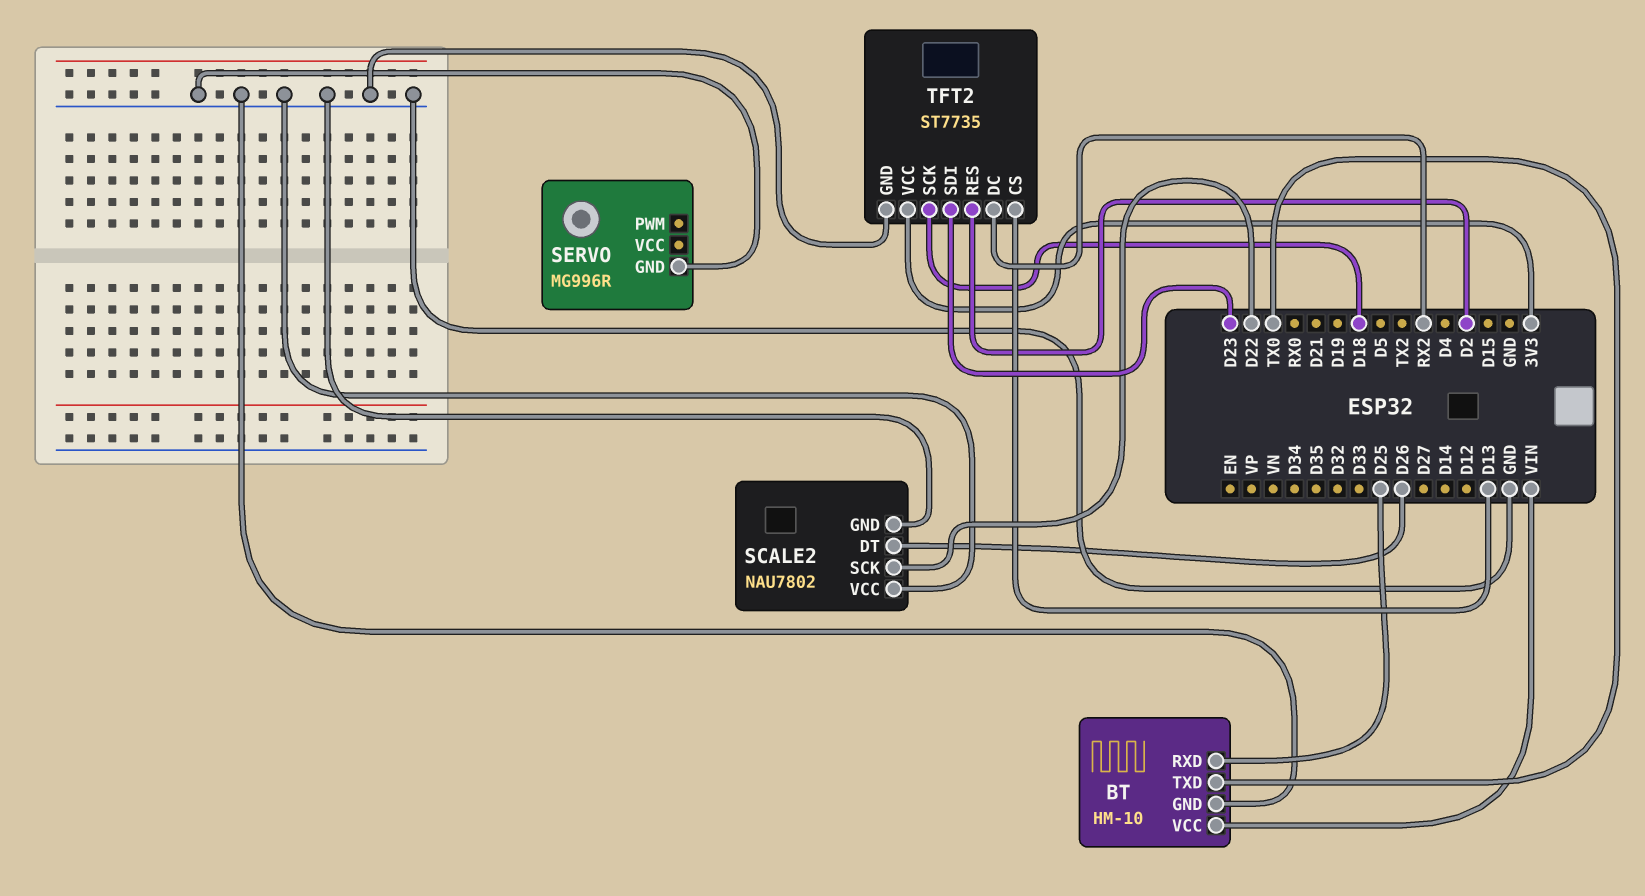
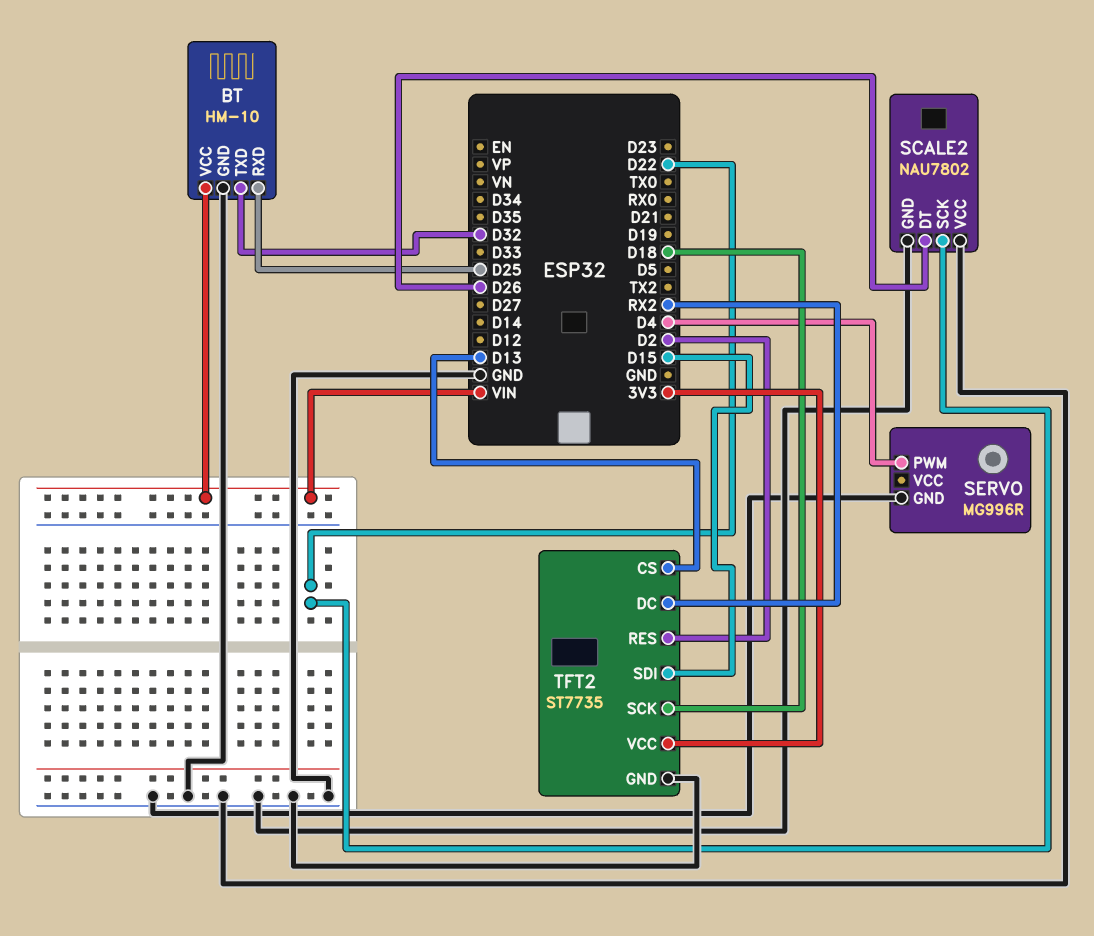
BT pin TXD: TX0 -> D32
SERVO pin PWM: none -> D4
TFT2 pin SDI: D23 -> D15

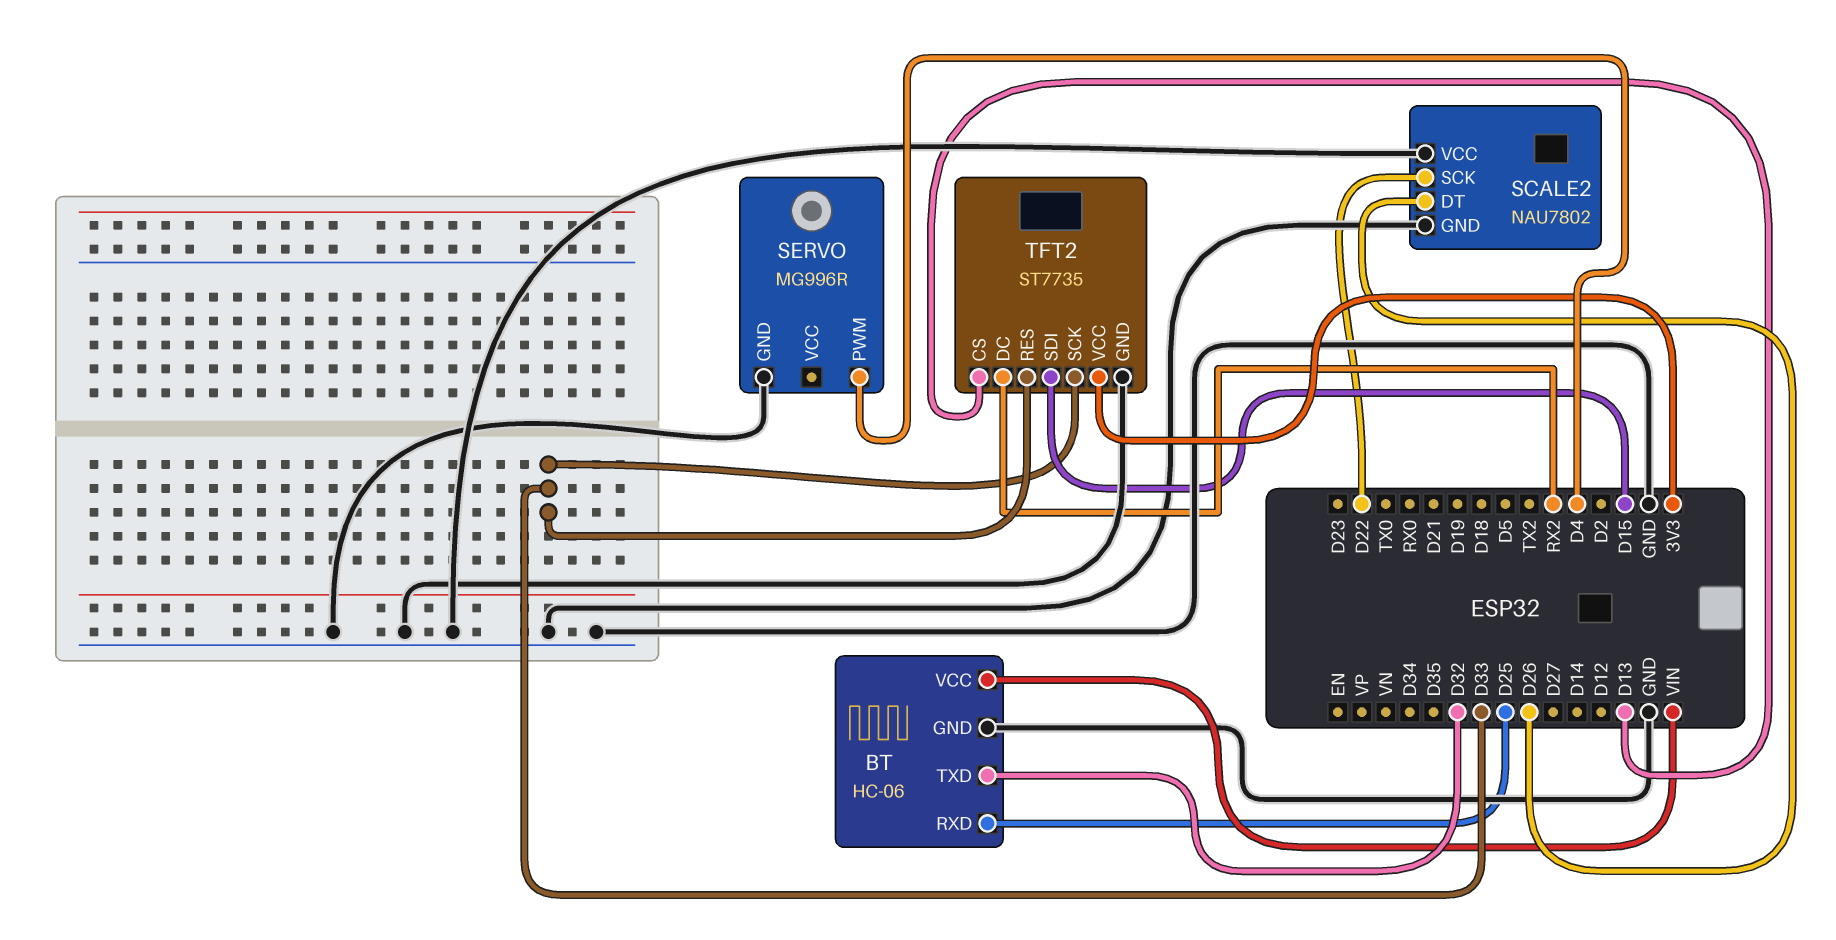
BT: HM-10 -> HC-06
TFT2 pin RES: D2 -> D33
TFT2 pin SCK: D18 -> D33

